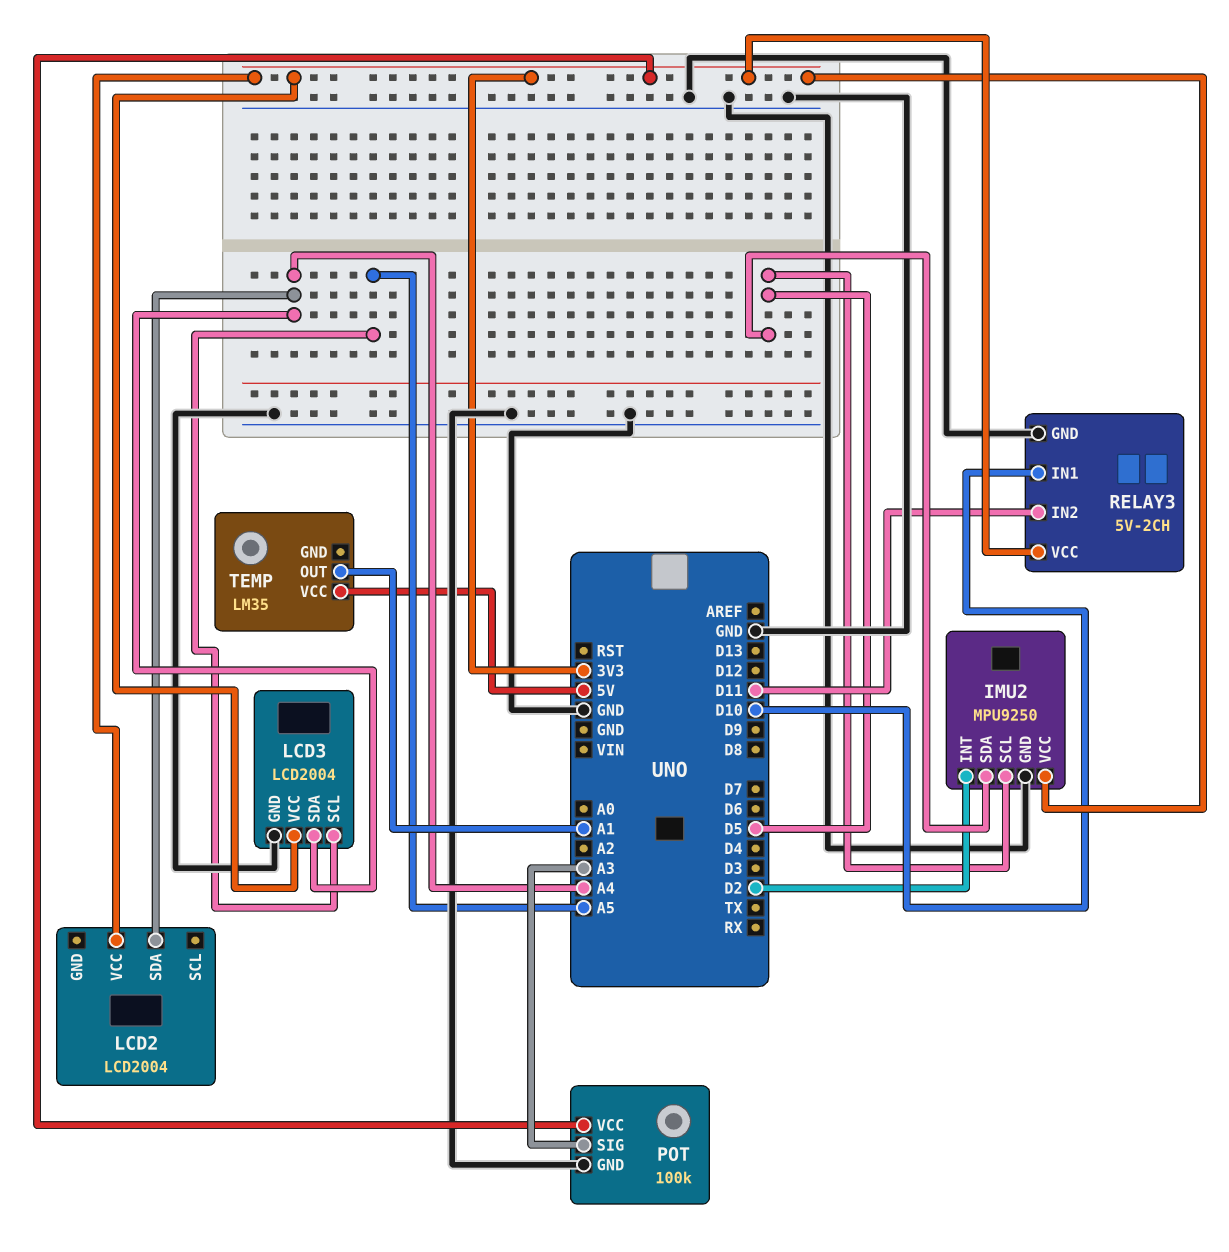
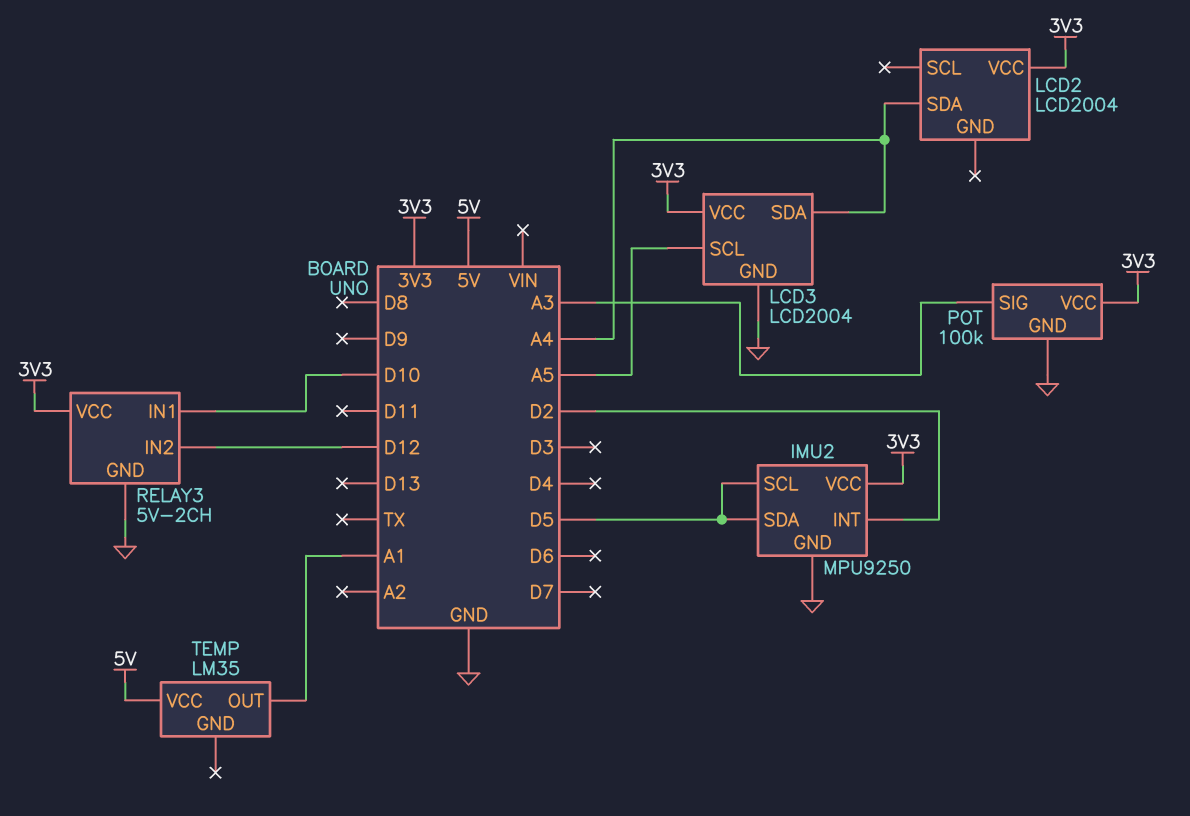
RELAY3 pin IN2: D11 -> D12

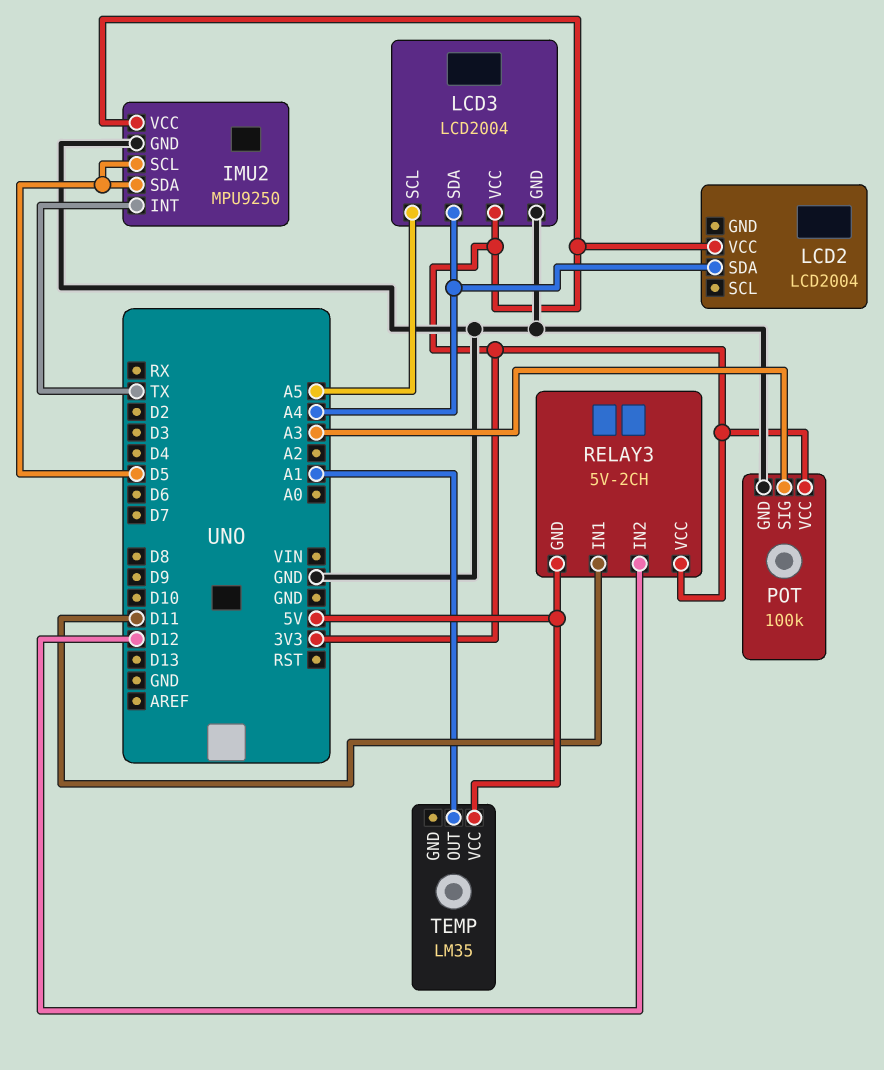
IMU2 pin INT: D2 -> TX
RELAY3 pin GND: GND -> 5V
RELAY3 pin IN1: D10 -> D11

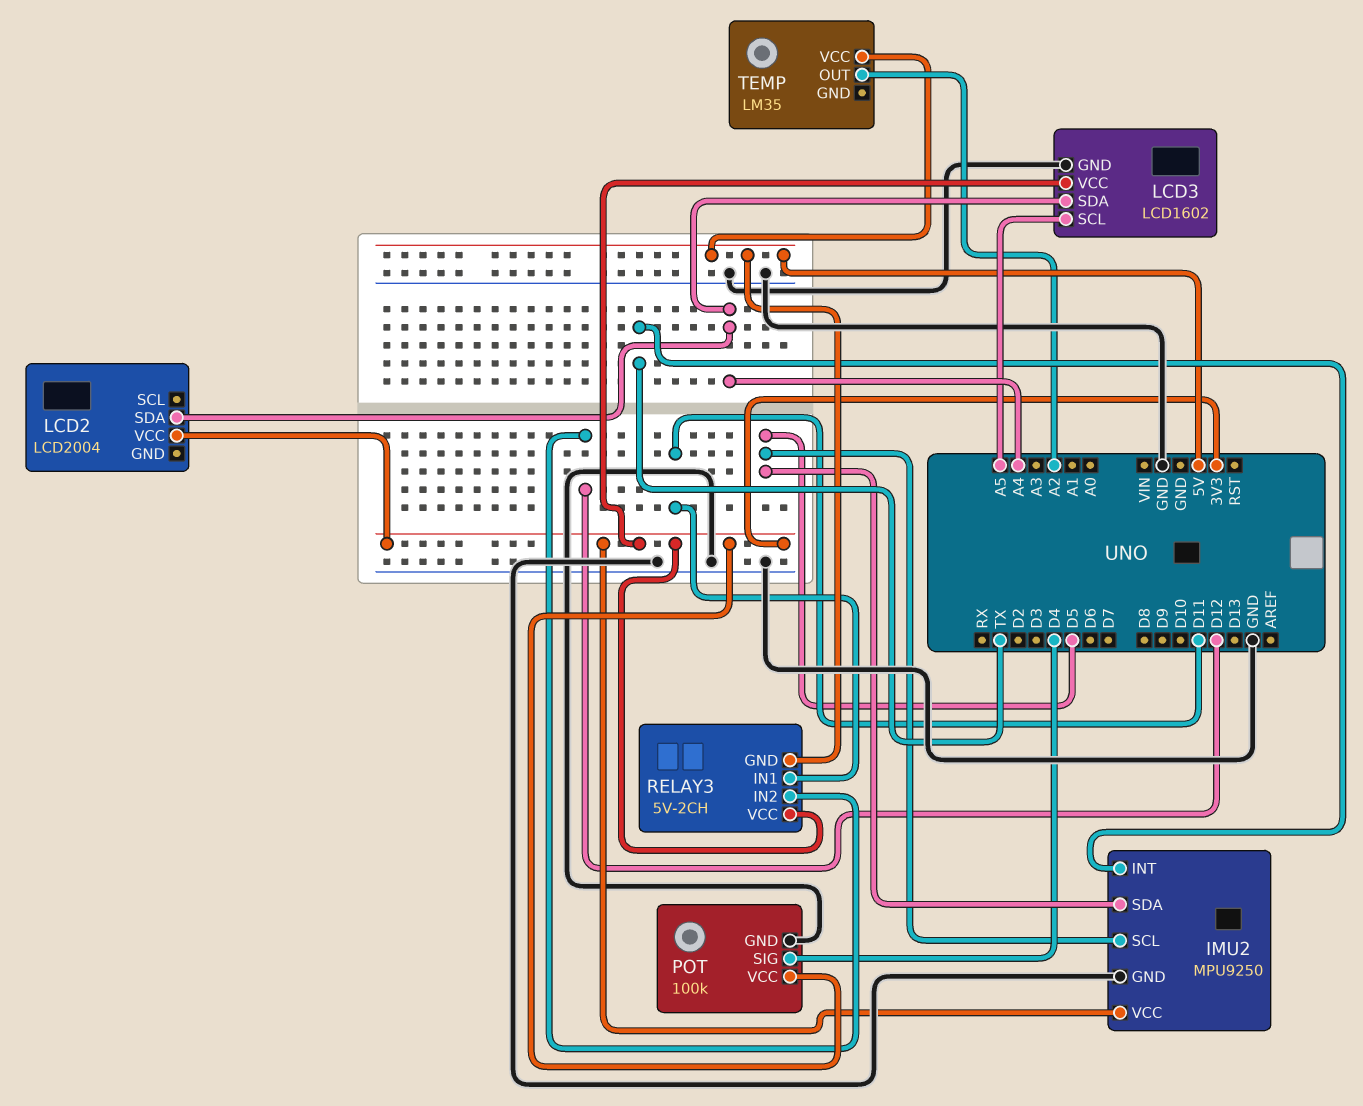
LCD3: LCD2004 -> LCD1602
POT pin SIG: A3 -> D4
TEMP pin OUT: A1 -> A2

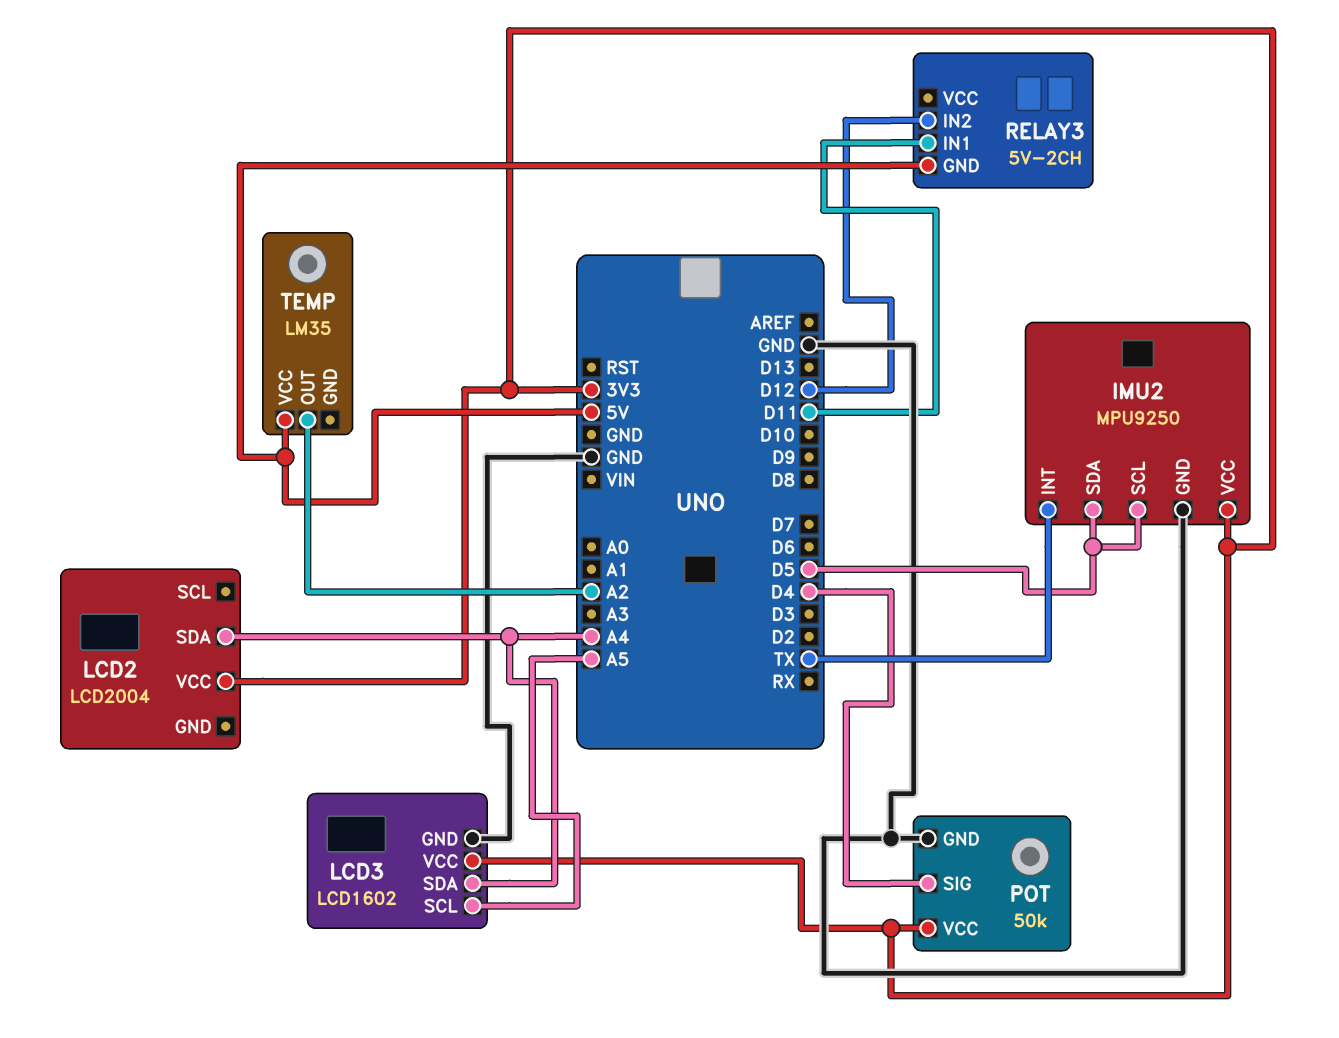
POT: 100k -> 50k
RELAY3 pin VCC: 3V3 -> none

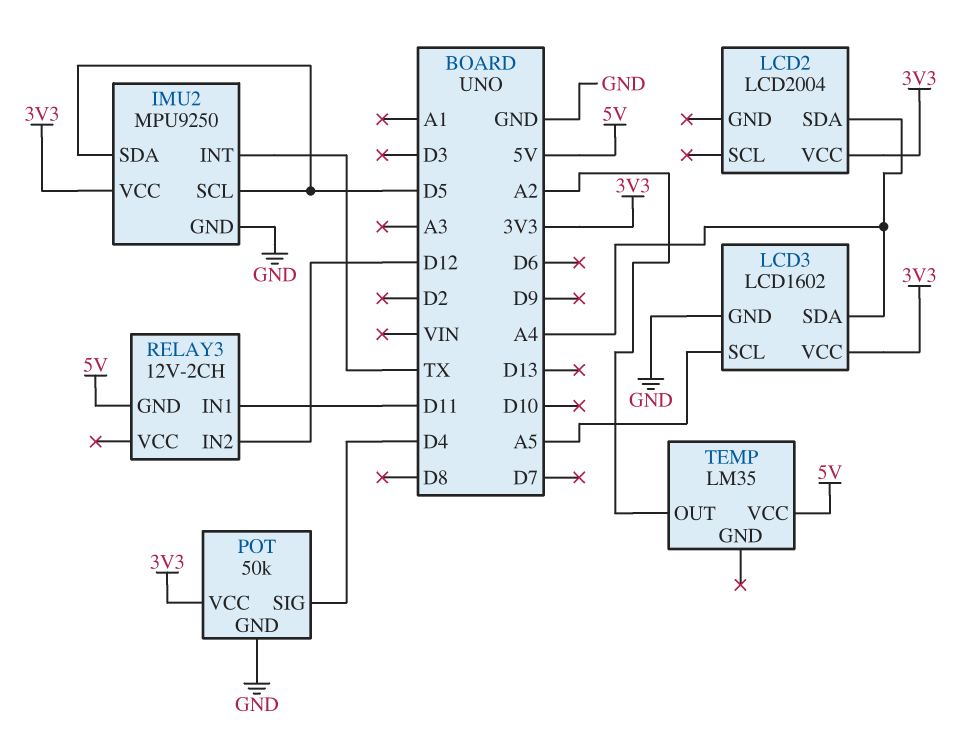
RELAY3: 5V-2CH -> 12V-2CH

